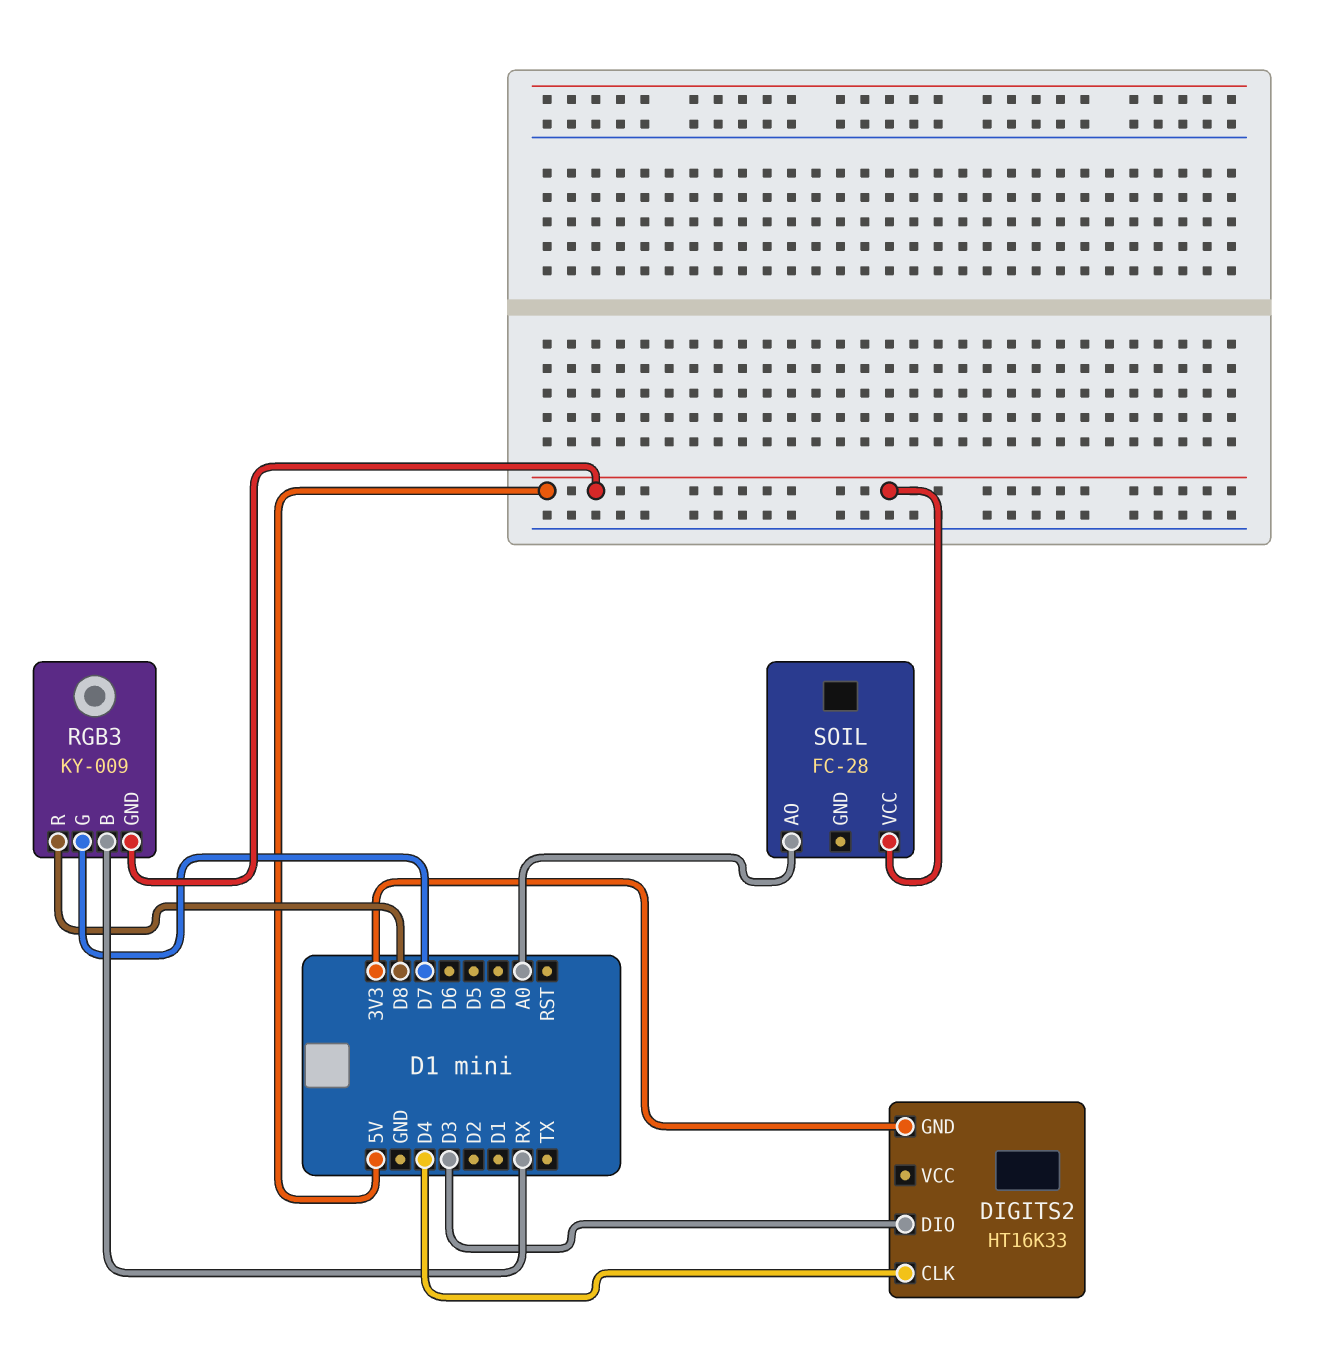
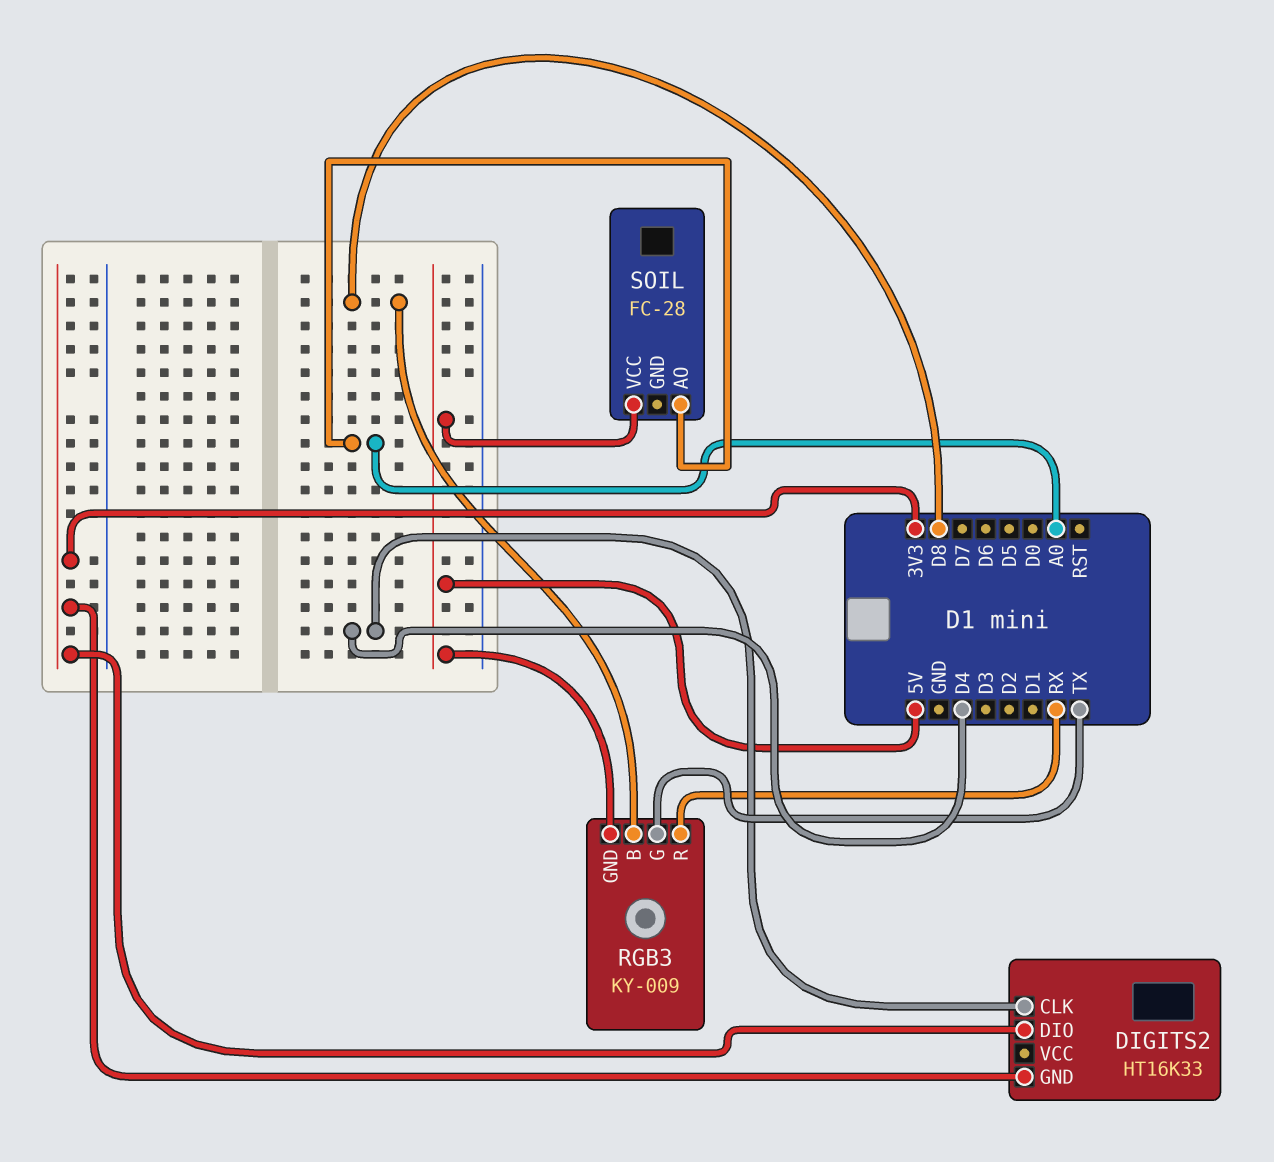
DIGITS2 pin DIO: D3 -> 3V3
RGB3 pin B: RX -> D8
RGB3 pin G: D7 -> TX
RGB3 pin R: D8 -> RX

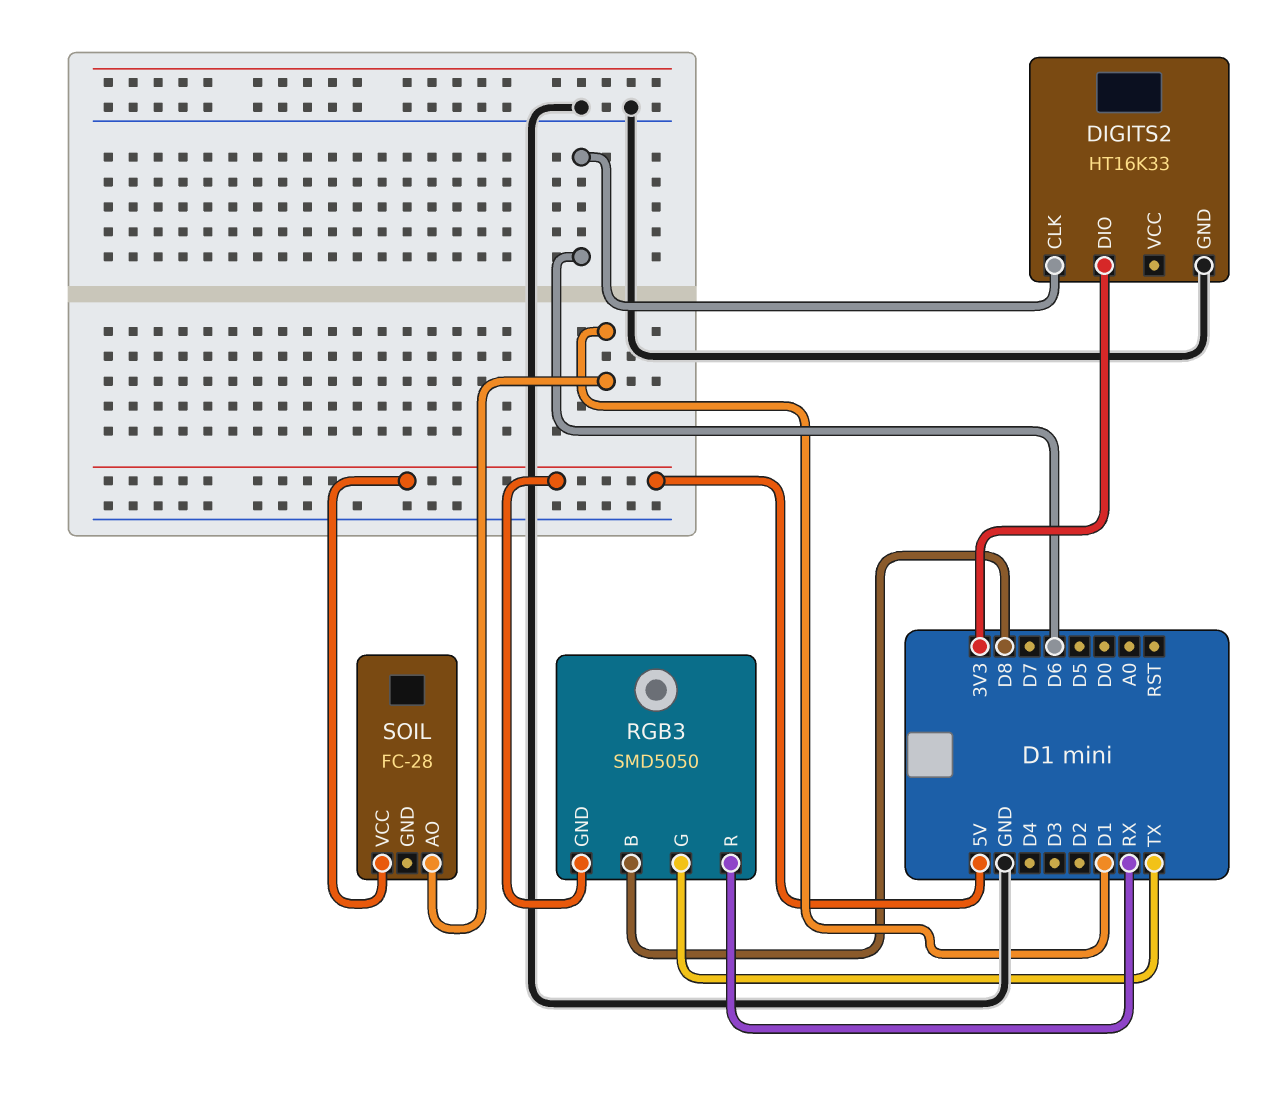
DIGITS2 pin CLK: D4 -> D6
DIGITS2 pin GND: 3V3 -> GND
RGB3: KY-009 -> SMD5050
SOIL pin AO: A0 -> D1

